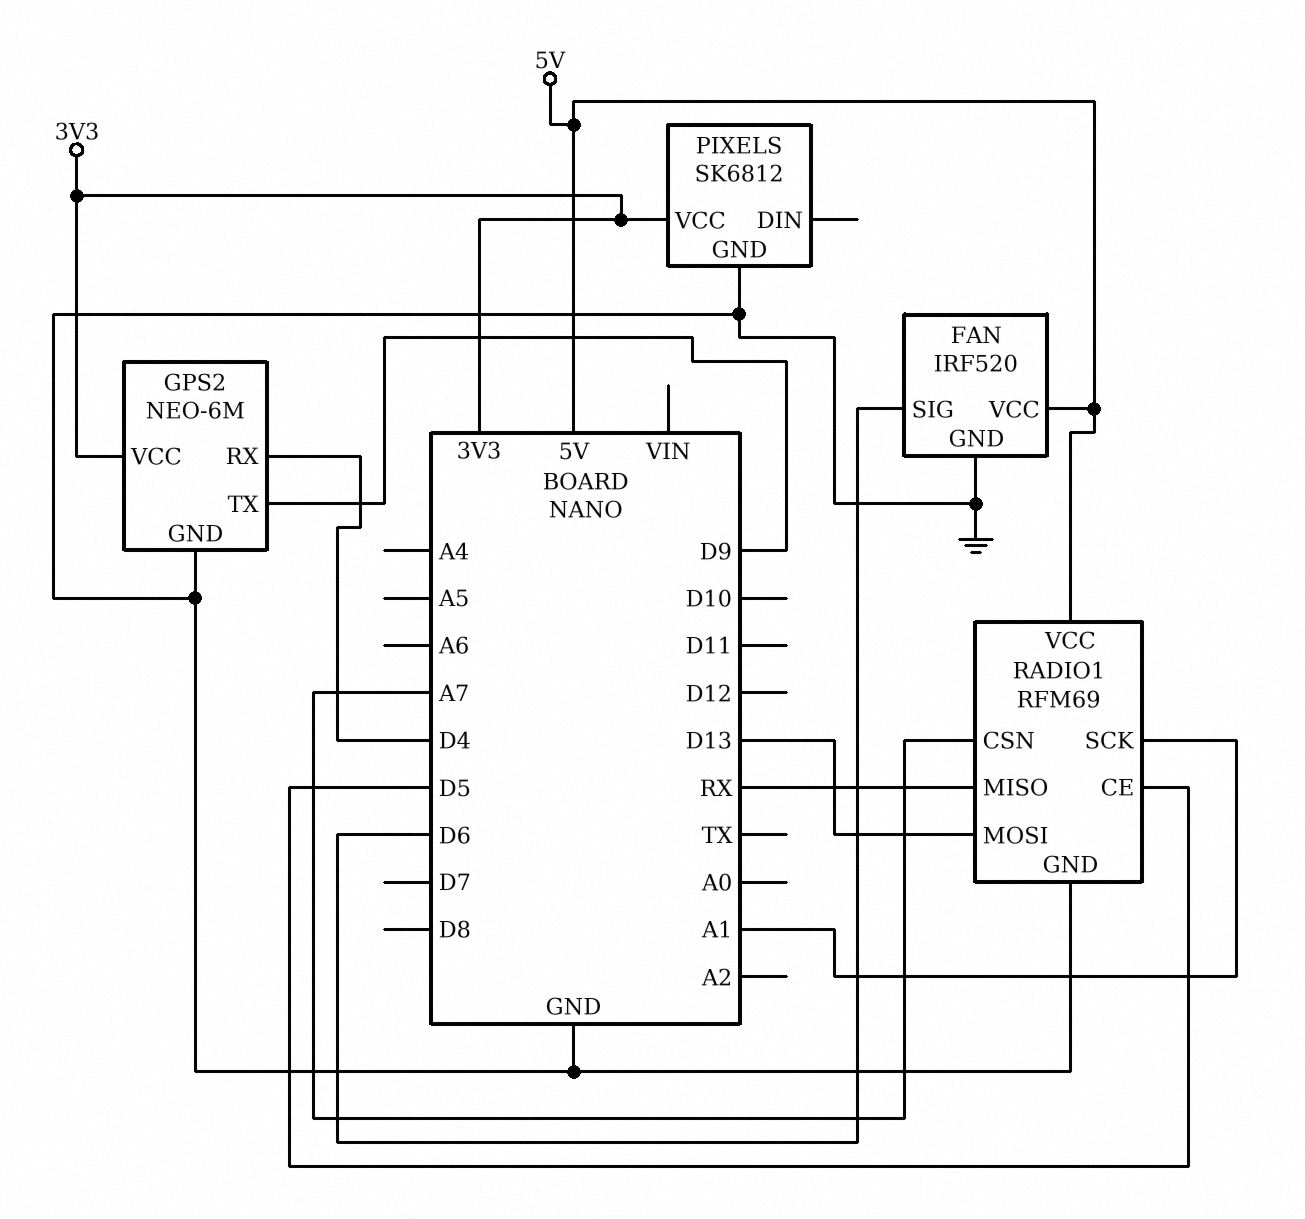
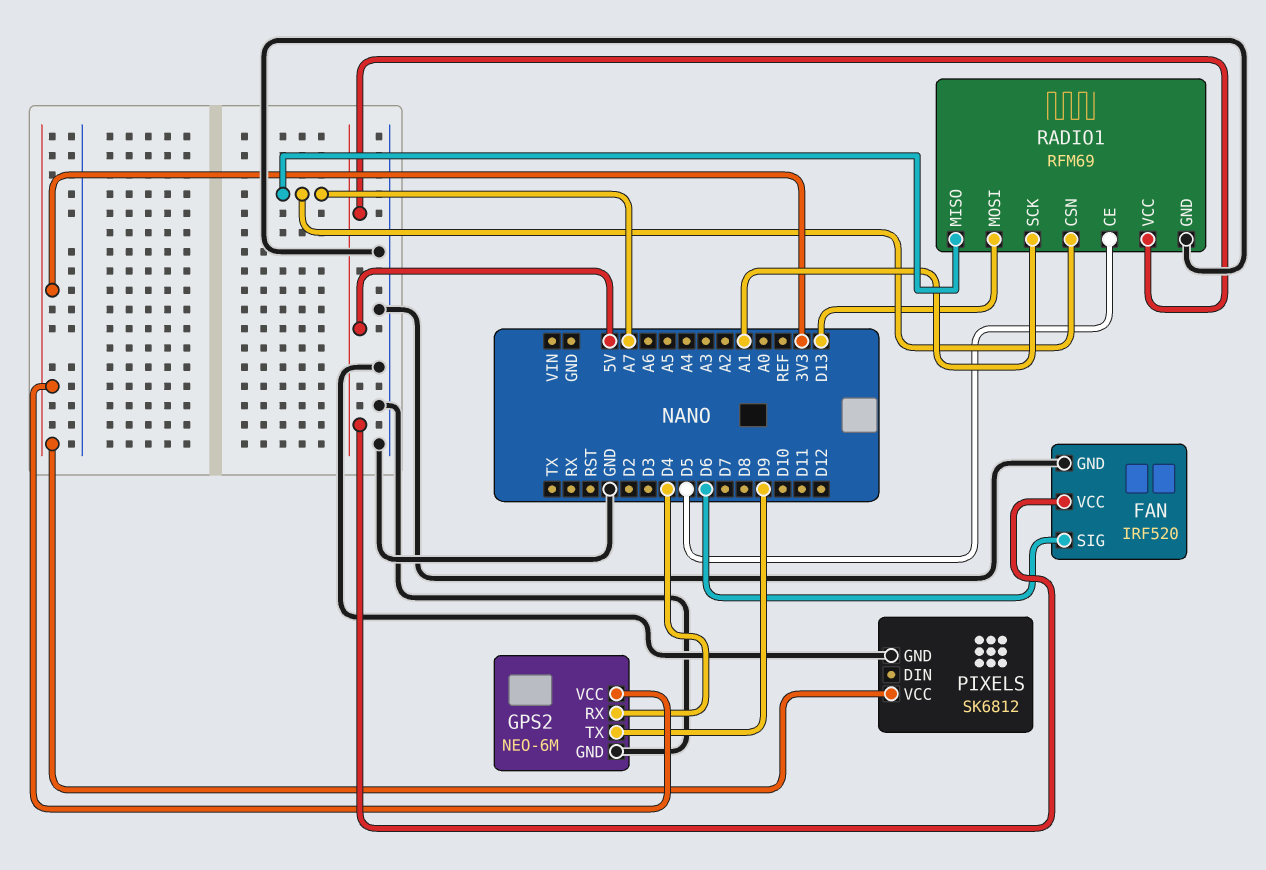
RADIO1 pin MISO: RX -> A7

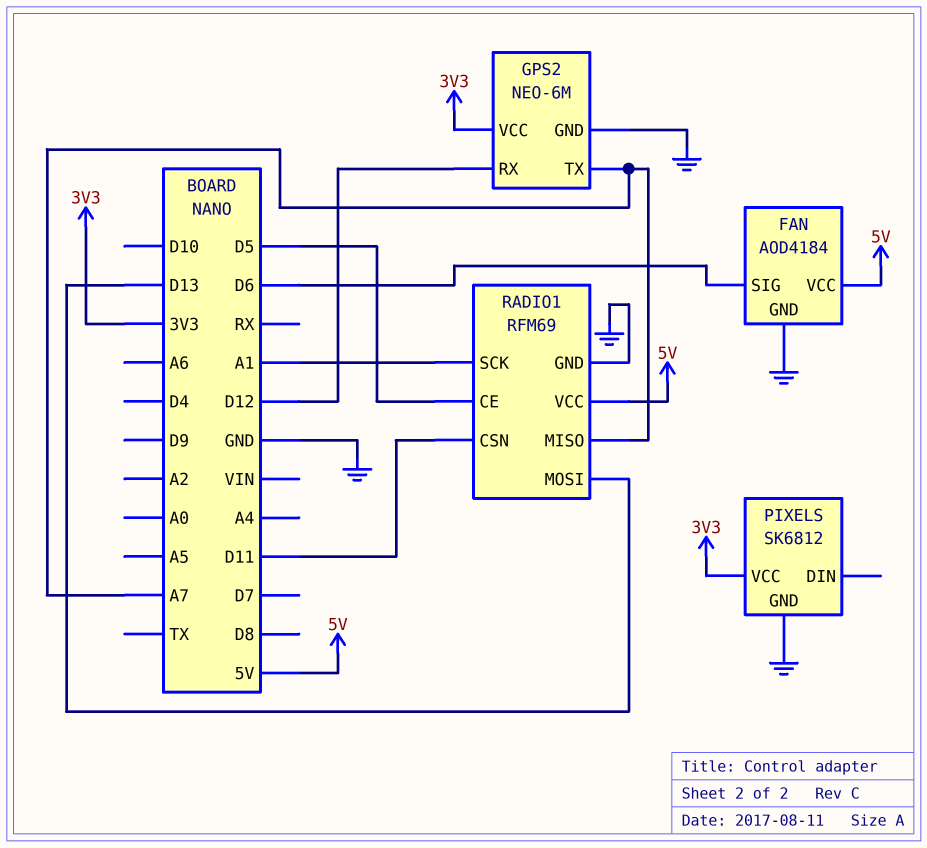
FAN: IRF520 -> AOD4184
GPS2 pin RX: D4 -> D12
GPS2 pin TX: D9 -> A7
RADIO1 pin CSN: A7 -> D11

